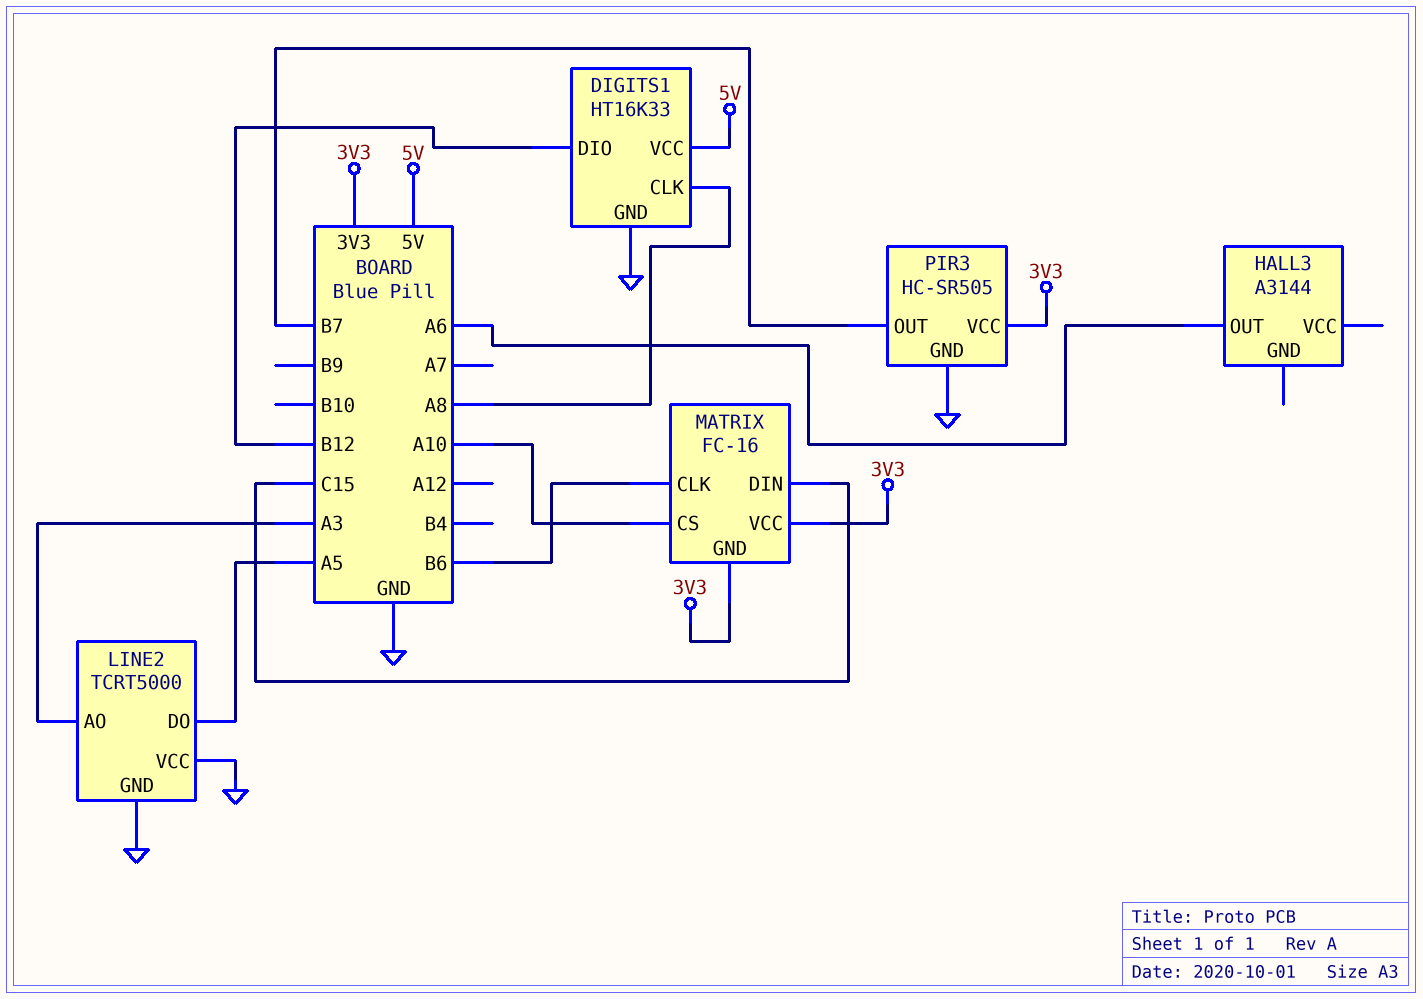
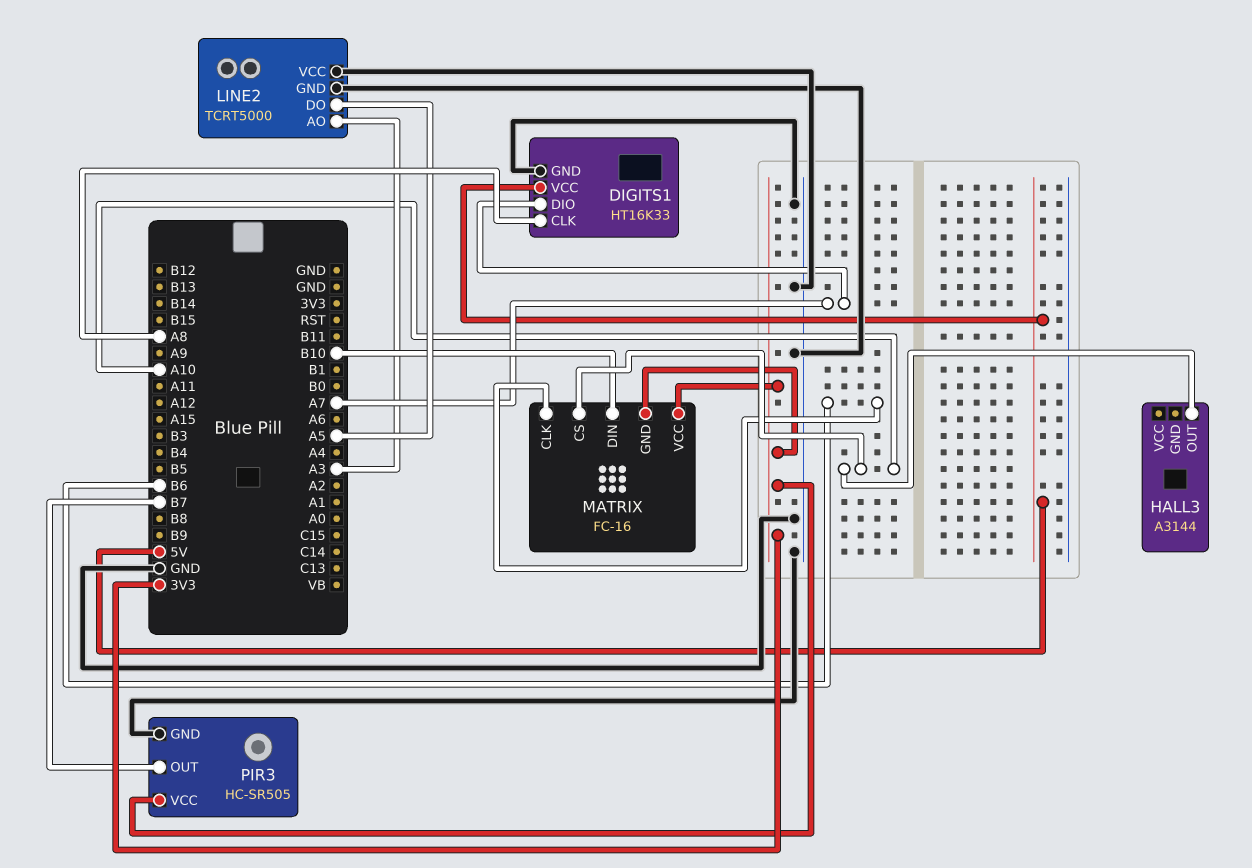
DIGITS1 pin DIO: B12 -> A7
HALL3 pin OUT: A6 -> A10
MATRIX pin DIN: C15 -> B10

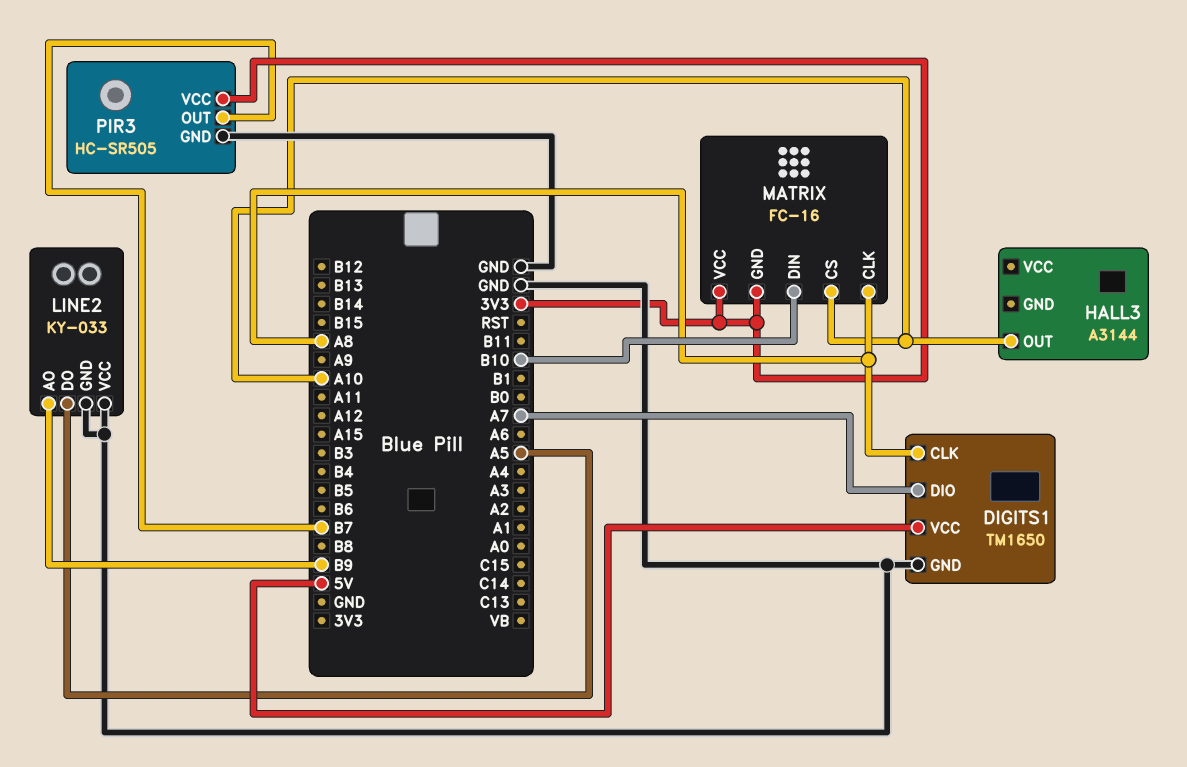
DIGITS1: HT16K33 -> TM1650
LINE2: TCRT5000 -> KY-033
LINE2 pin AO: A3 -> B9
MATRIX pin CLK: B6 -> A8

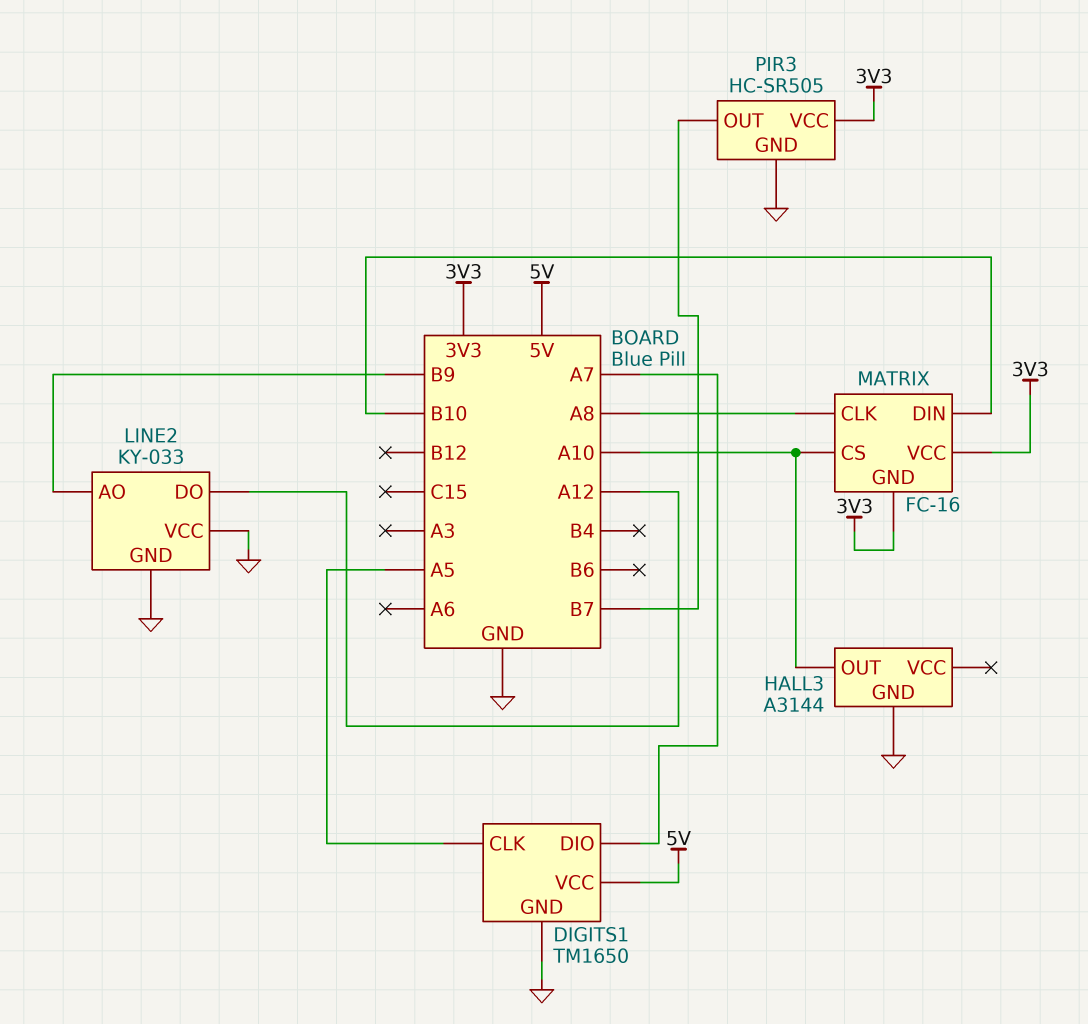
DIGITS1 pin CLK: A8 -> A5
HALL3 pin GND: none -> GND
LINE2 pin DO: A5 -> A12

